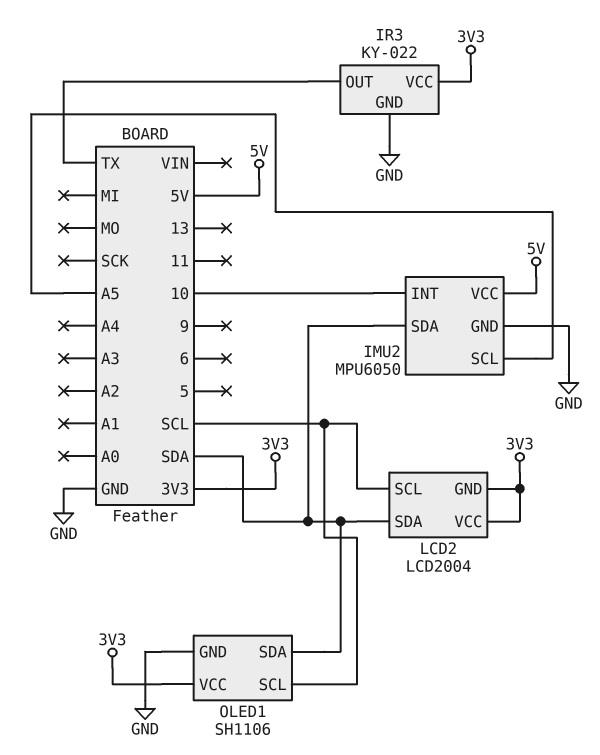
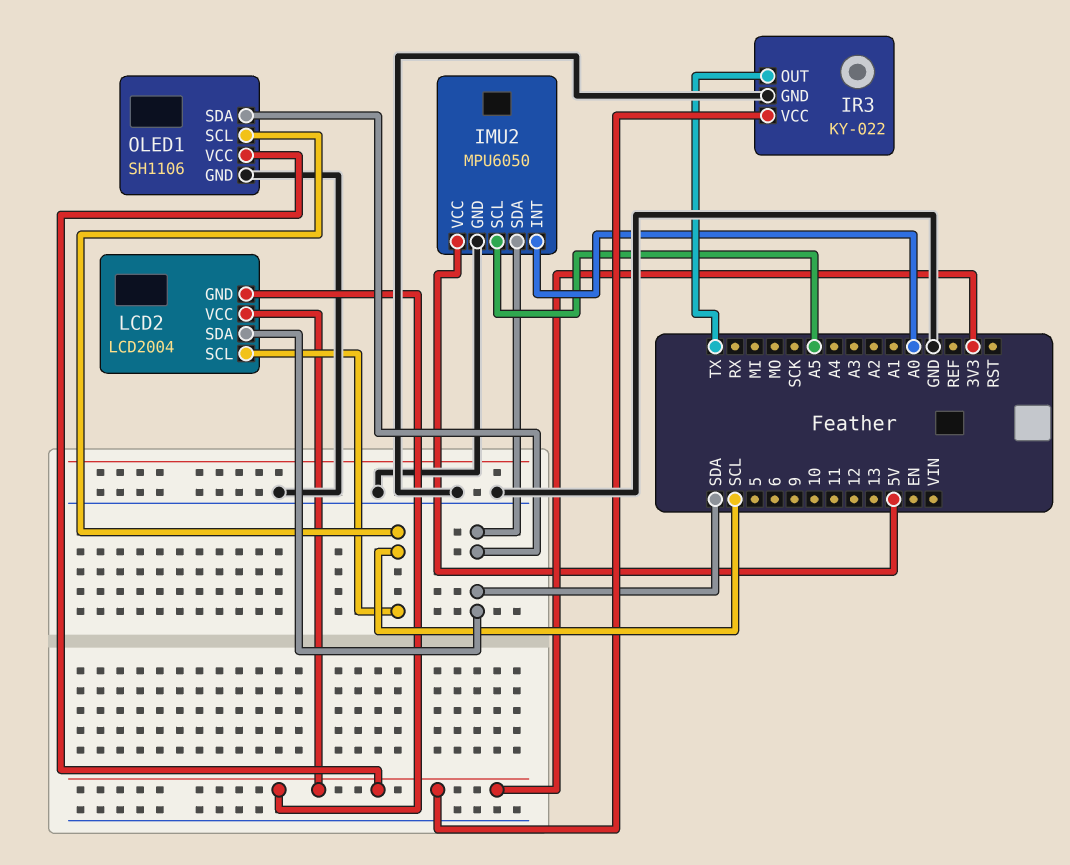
IMU2 pin INT: 10 -> A0

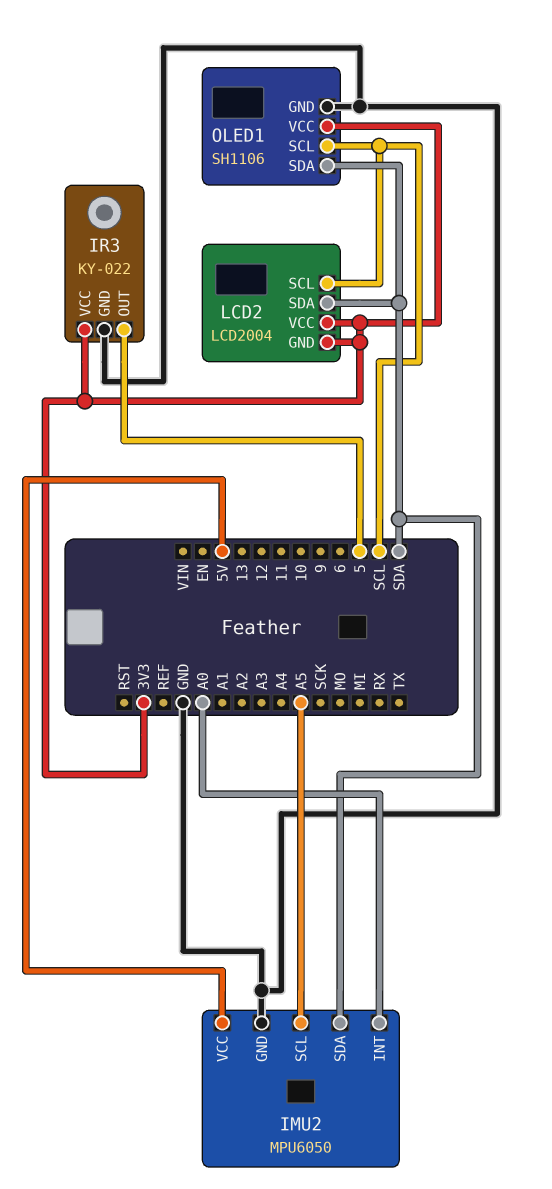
IR3 pin OUT: TX -> 5

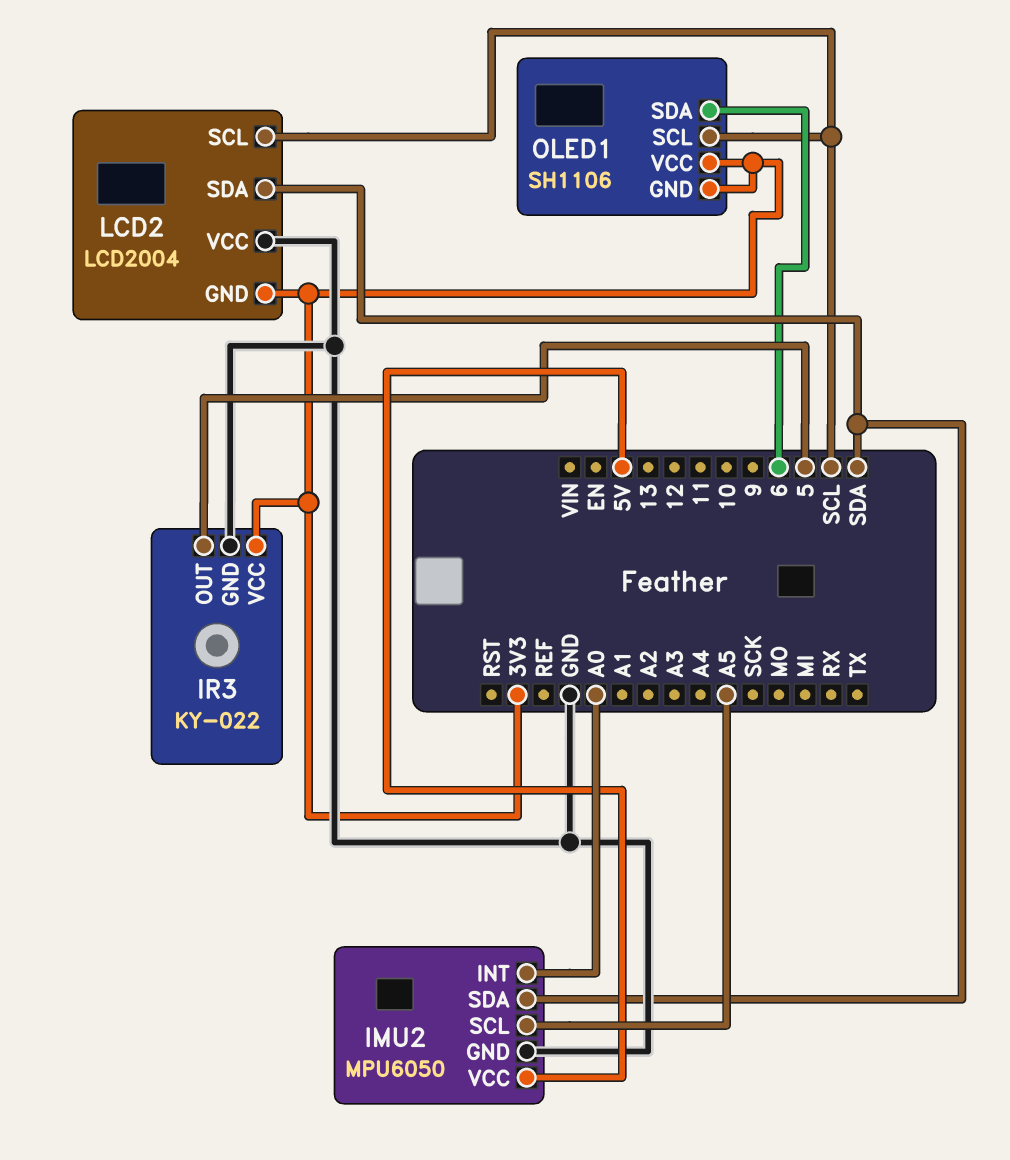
LCD2 pin VCC: 3V3 -> GND
OLED1 pin GND: GND -> 3V3
OLED1 pin SDA: SDA -> 6

